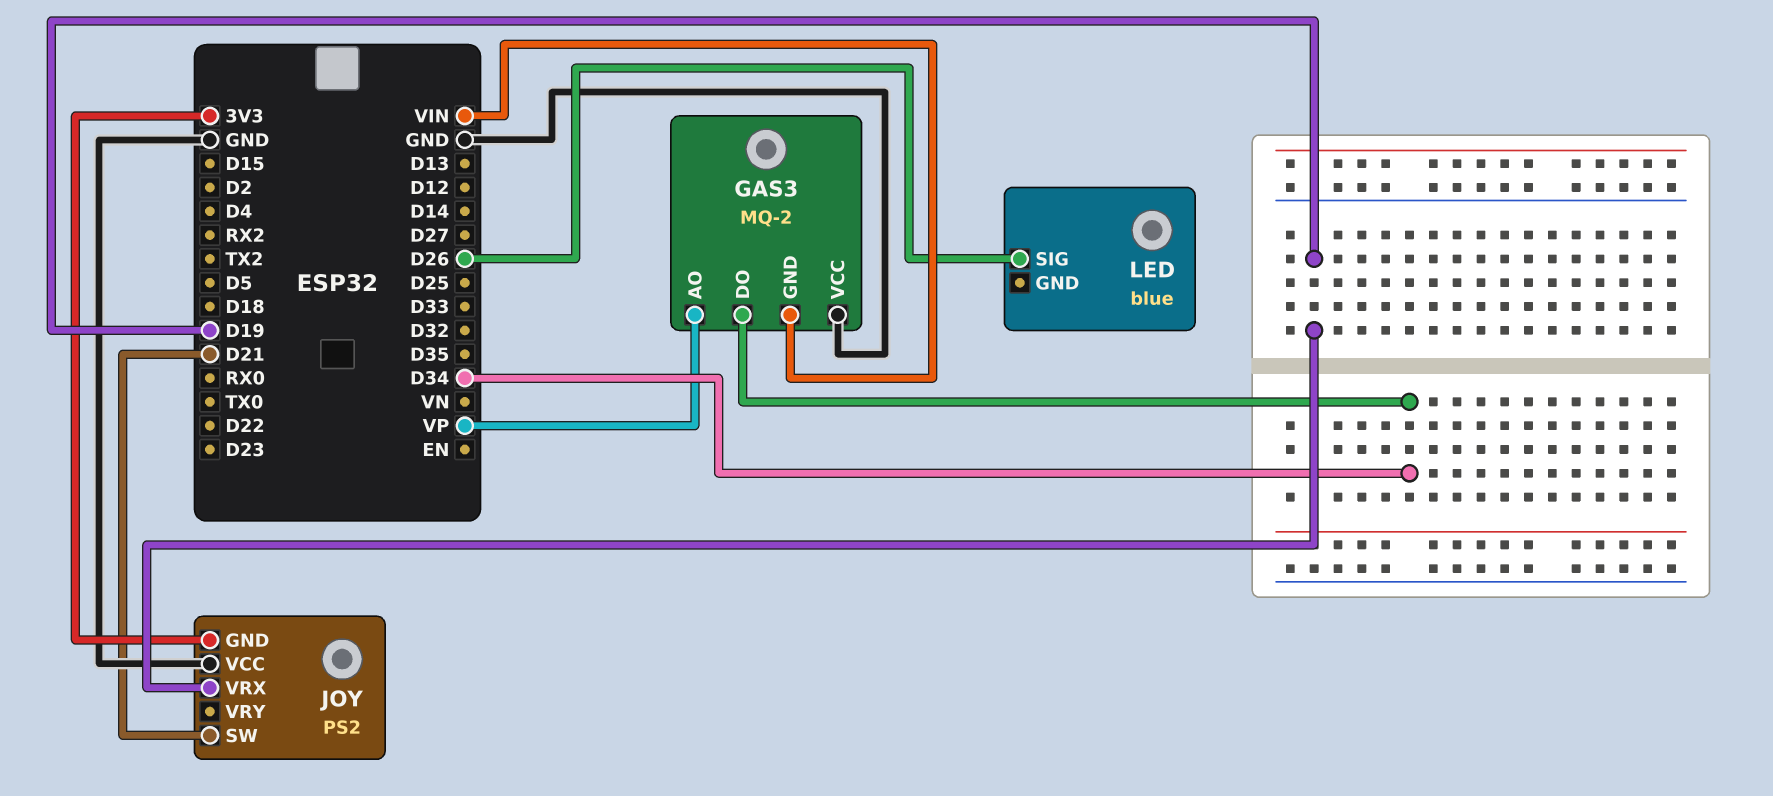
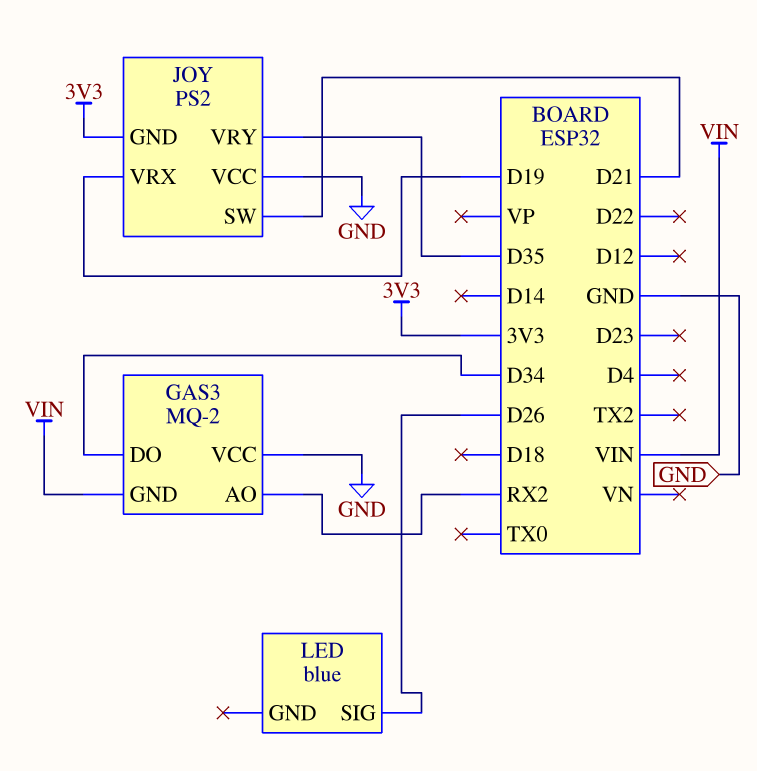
GAS3 pin AO: VP -> RX2
JOY pin VRY: none -> D35

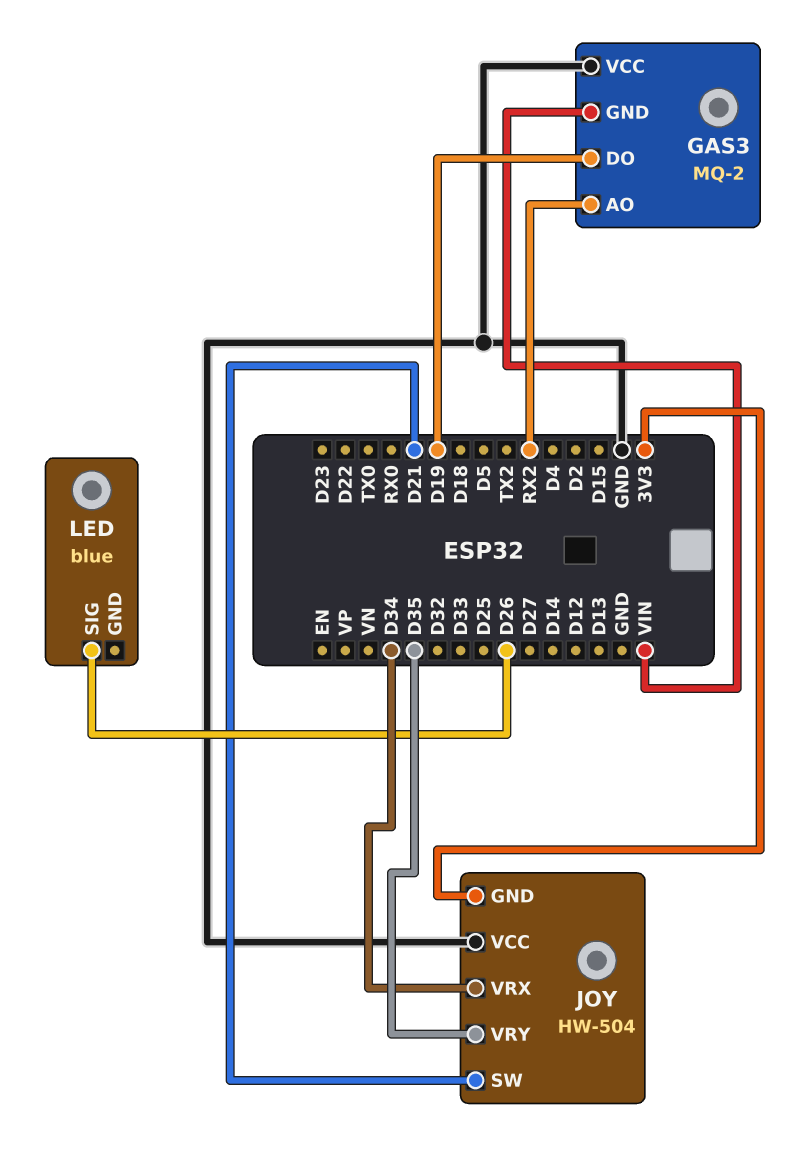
GAS3 pin DO: D34 -> D19
JOY: PS2 -> HW-504
JOY pin VRX: D19 -> D34

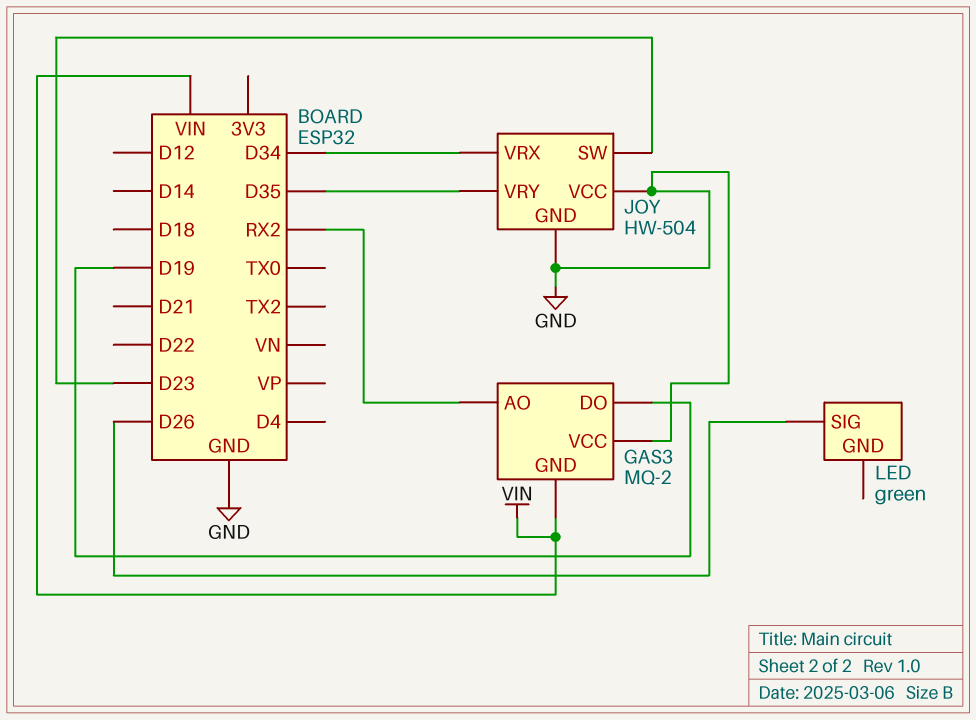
JOY pin GND: 3V3 -> GND
JOY pin SW: D21 -> D23
LED: blue -> green

